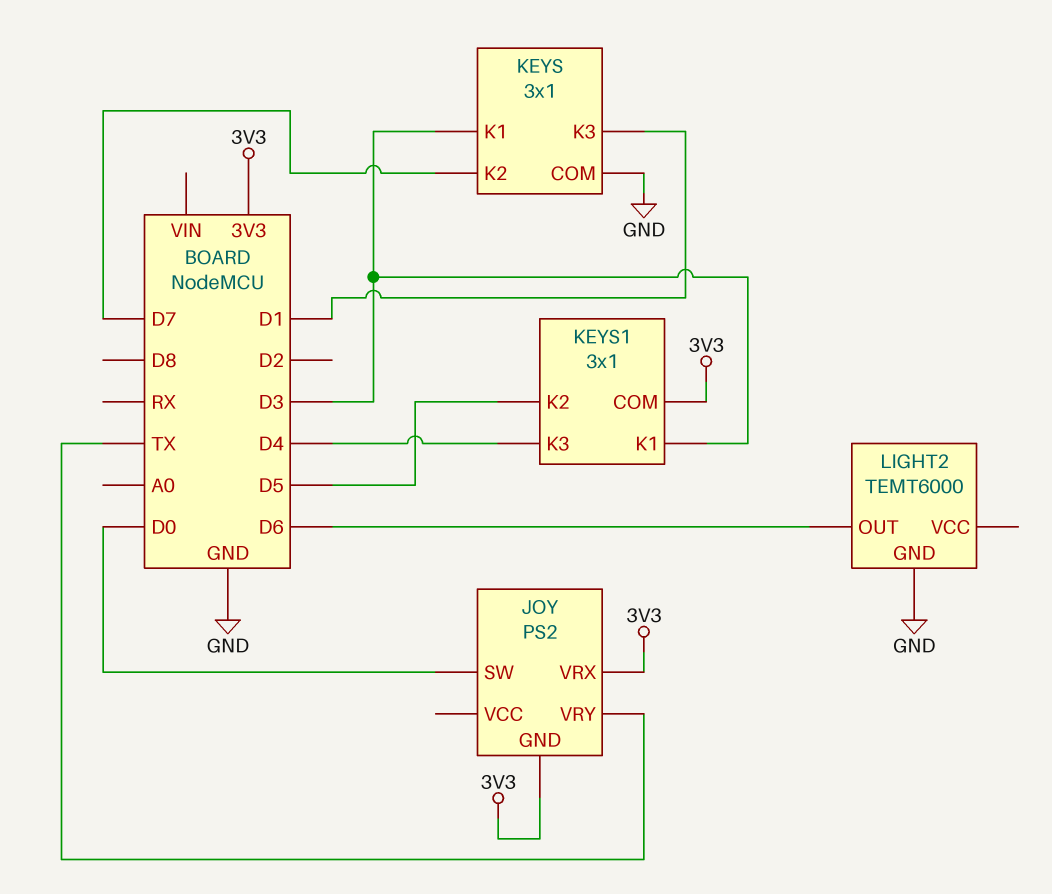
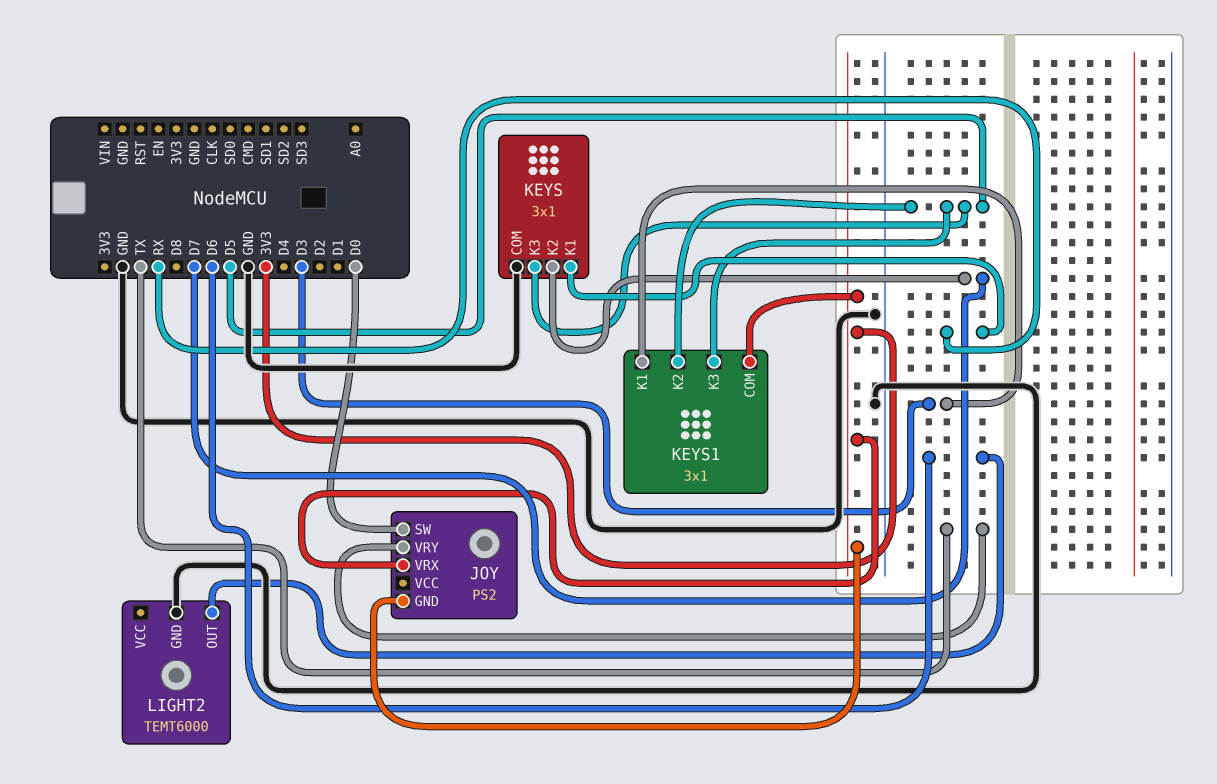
KEYS pin K1: D3 -> RX
KEYS pin K3: D1 -> D5
KEYS1 pin K3: D4 -> D5

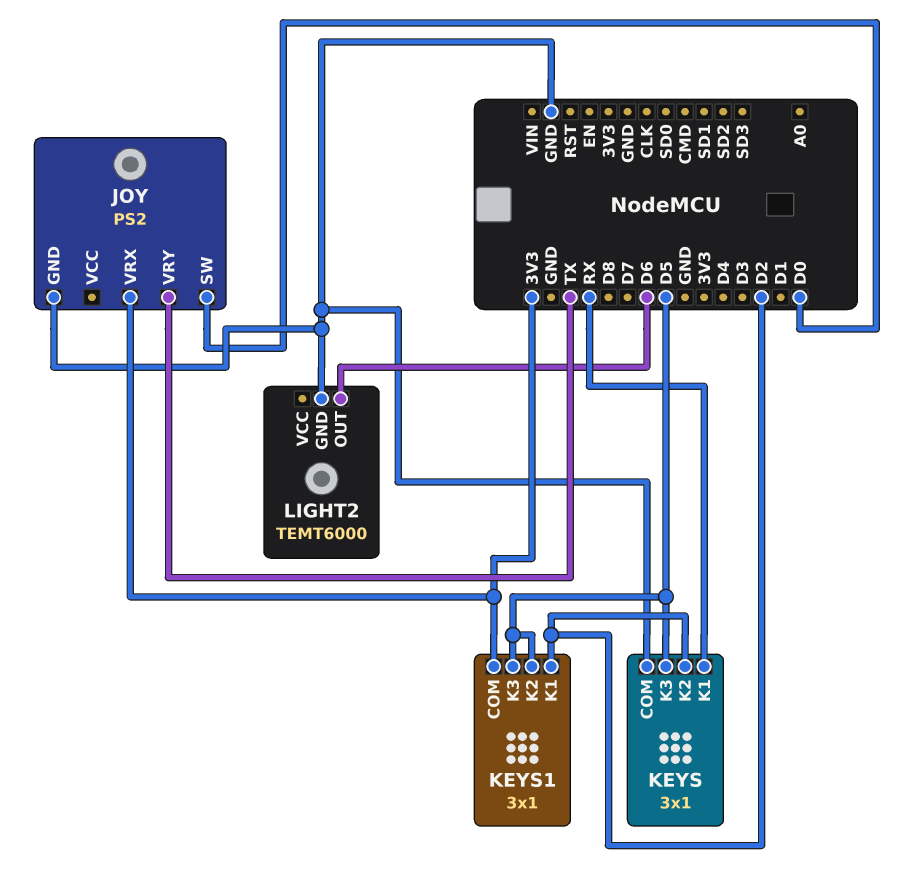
JOY pin GND: 3V3 -> GND
KEYS pin K2: D7 -> D2
KEYS1 pin K1: D3 -> D2

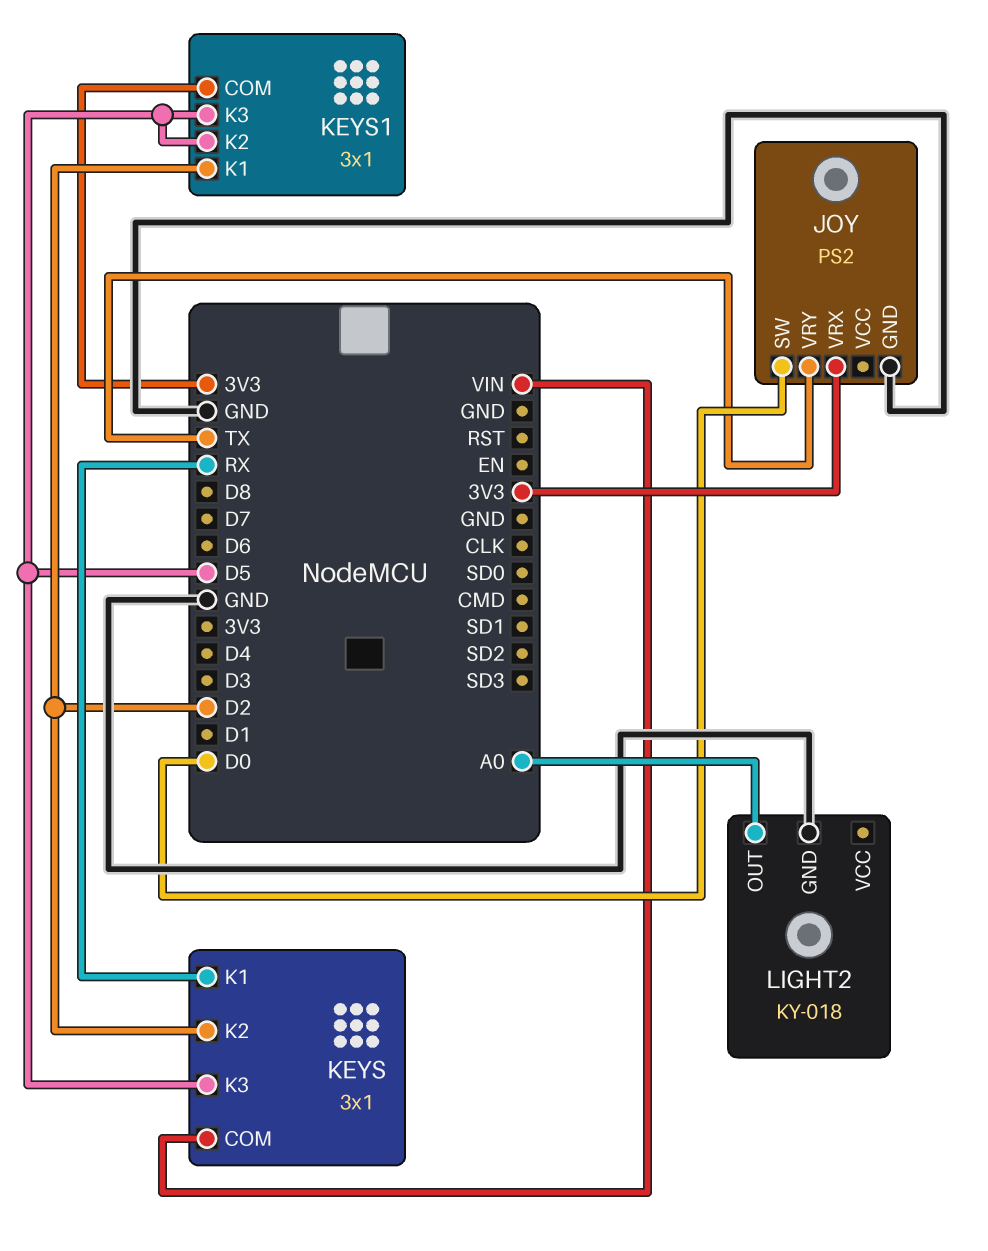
KEYS pin COM: GND -> VIN
LIGHT2: TEMT6000 -> KY-018
LIGHT2 pin OUT: D6 -> A0

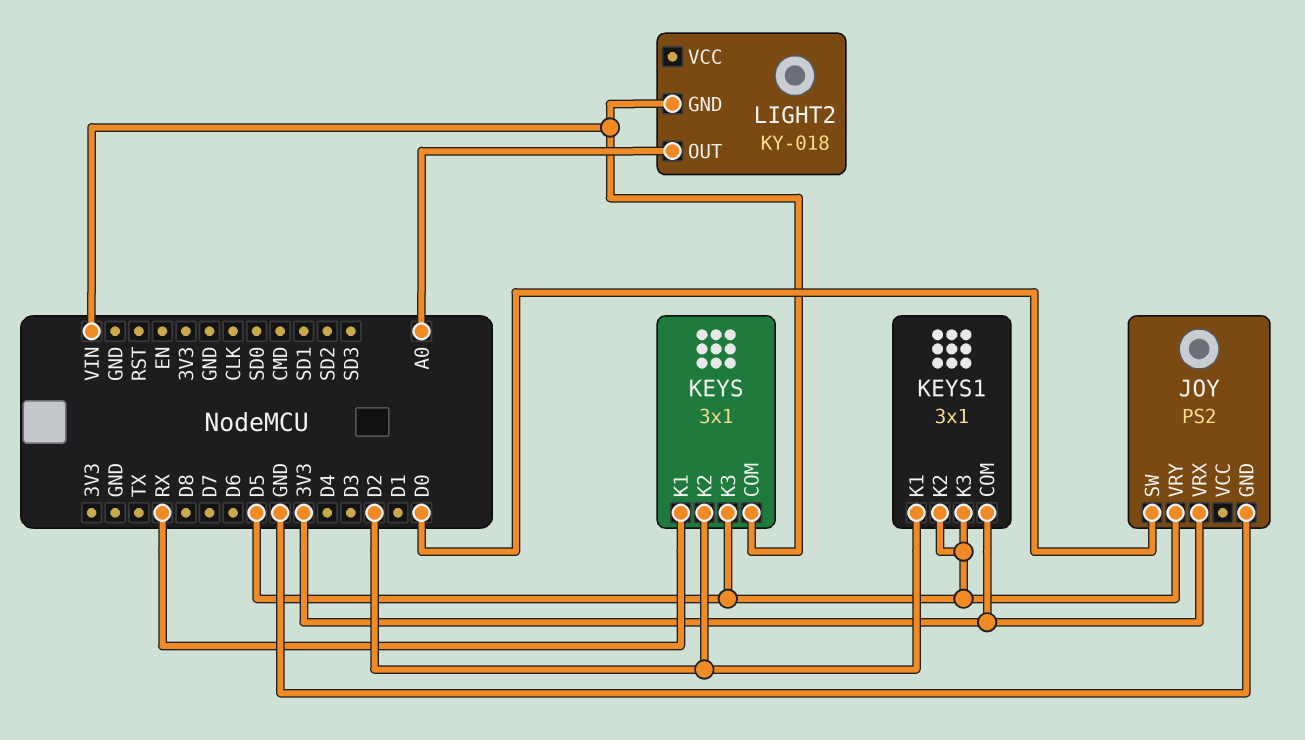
JOY pin VRY: TX -> D5
LIGHT2 pin GND: GND -> VIN

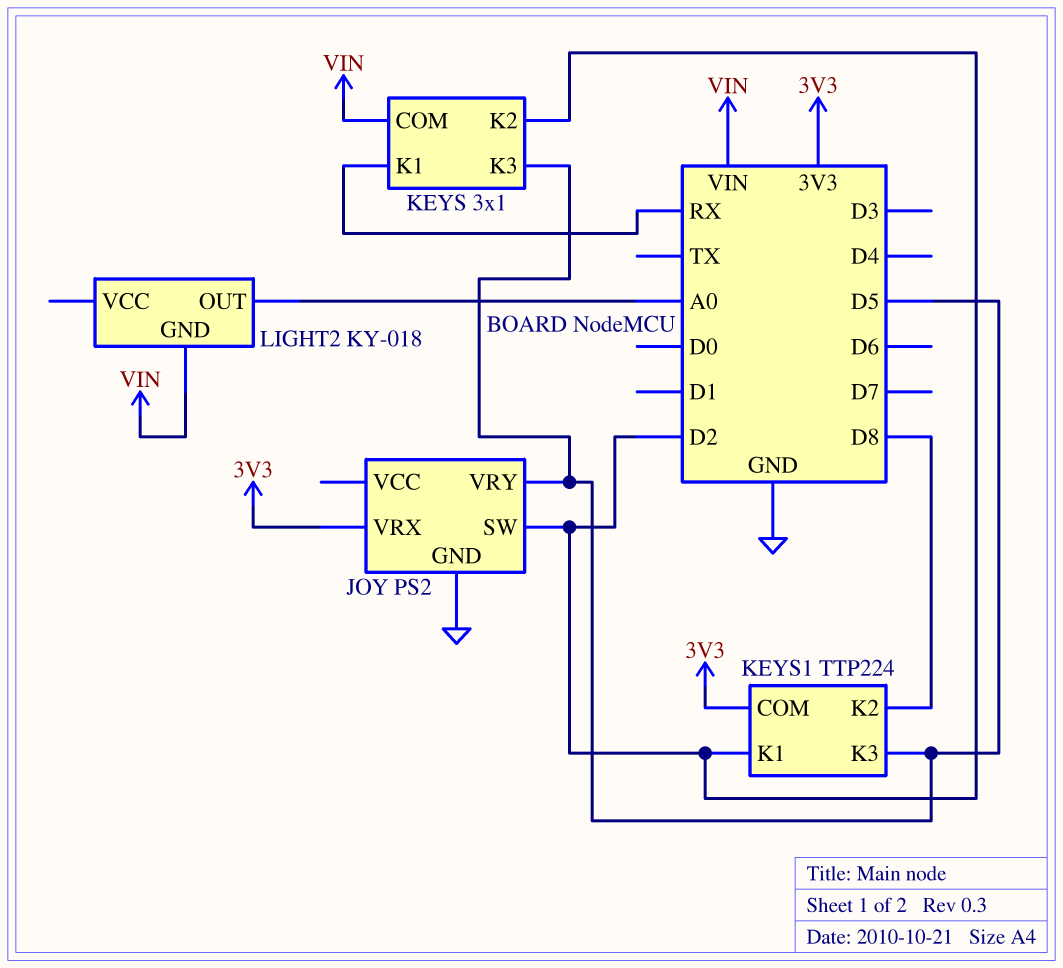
JOY pin SW: D0 -> D2
KEYS1: 3x1 -> TTP224
KEYS1 pin K2: D5 -> D8

